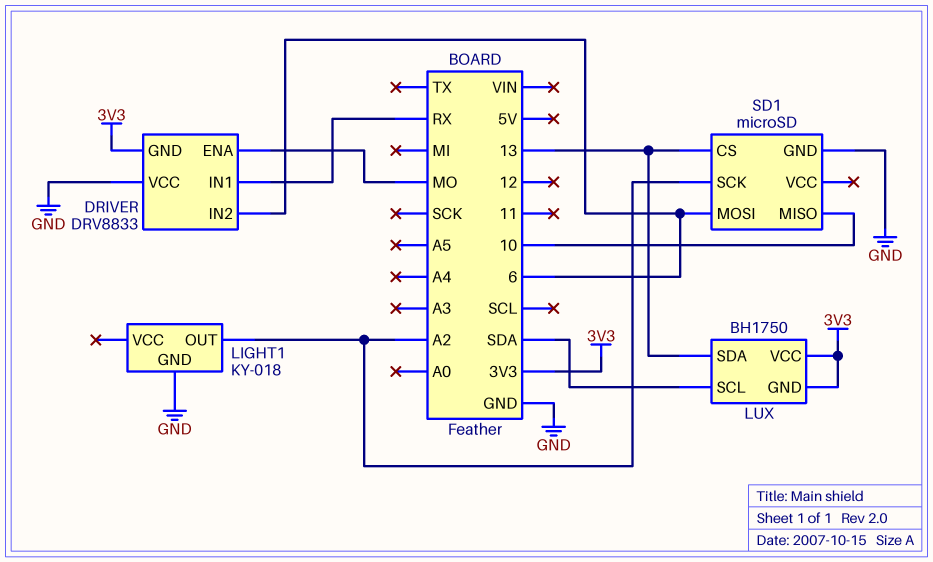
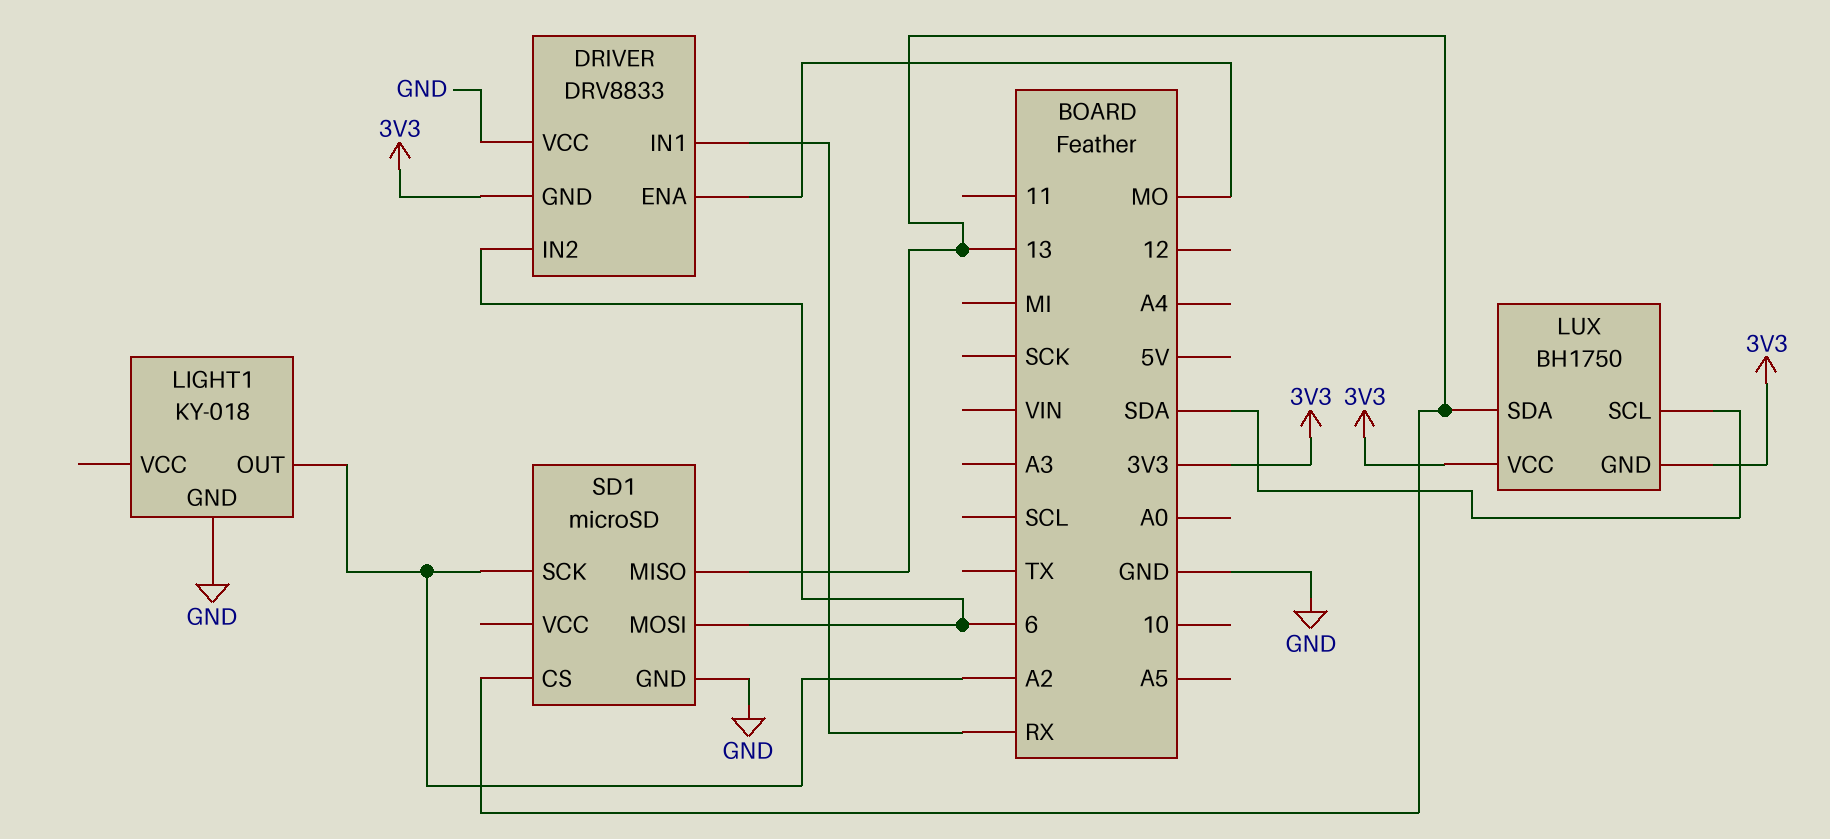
SD1 pin MISO: 10 -> 13

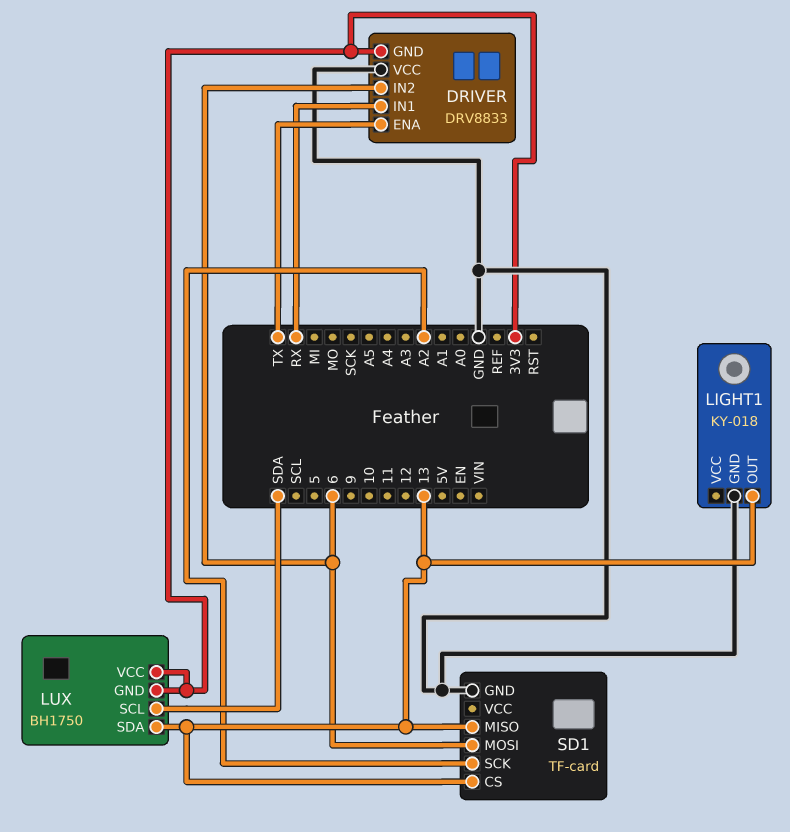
DRIVER pin ENA: MO -> TX
LIGHT1 pin OUT: A2 -> 13
SD1: microSD -> TF-card

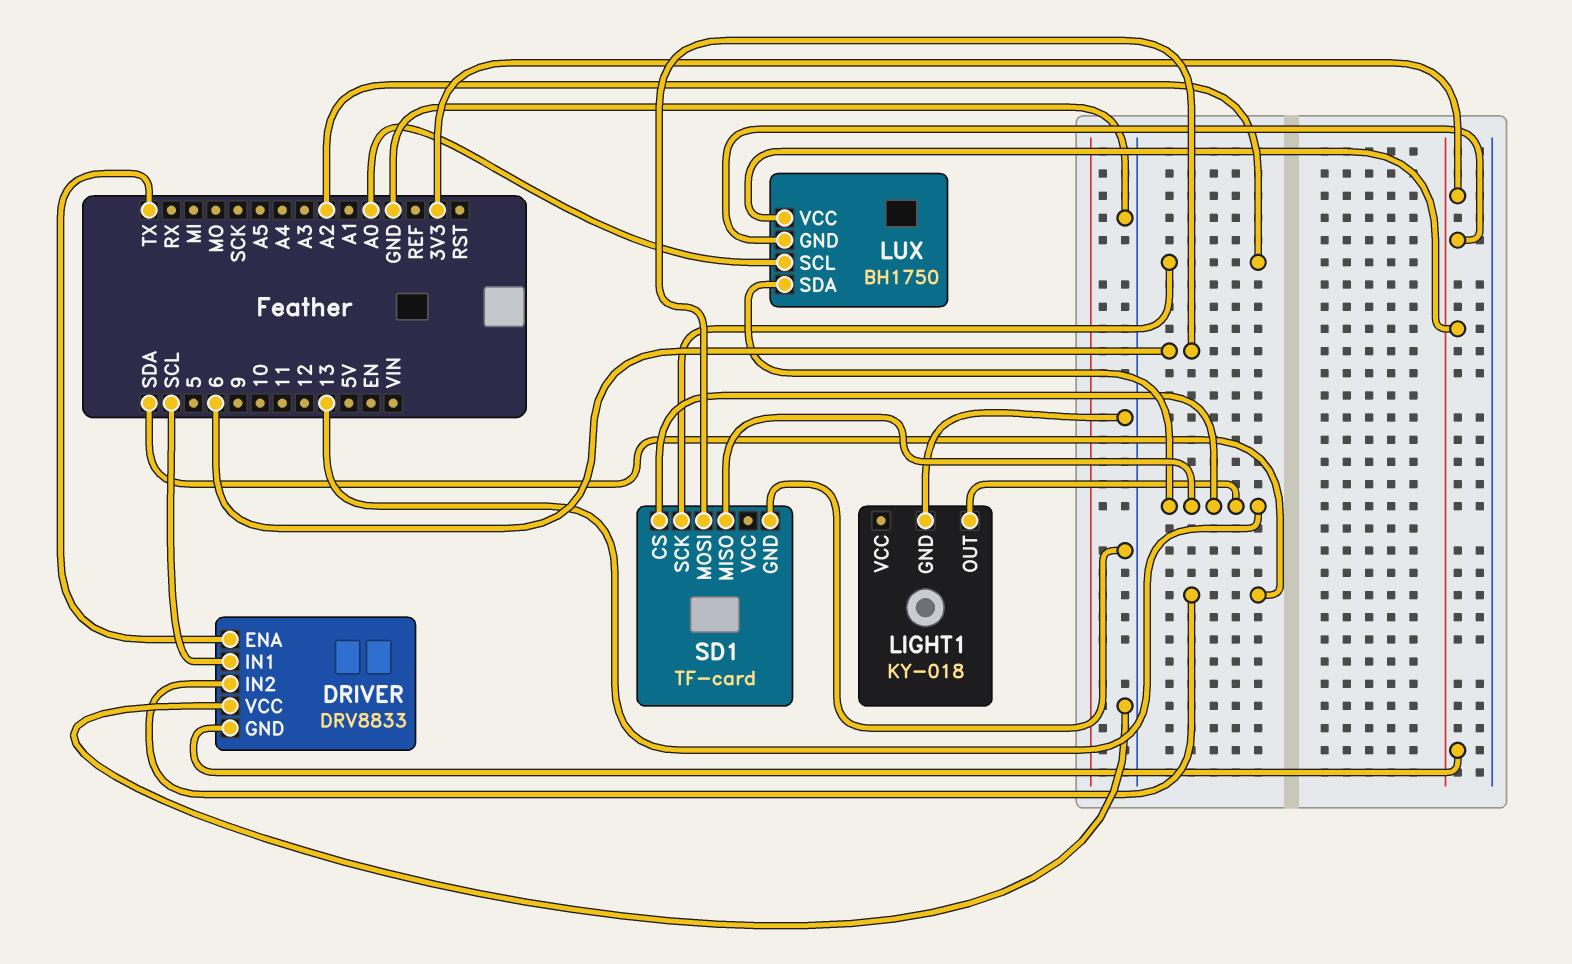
DRIVER pin IN1: RX -> SCL
DRIVER pin IN2: 6 -> SDA
LUX pin SCL: SDA -> A0

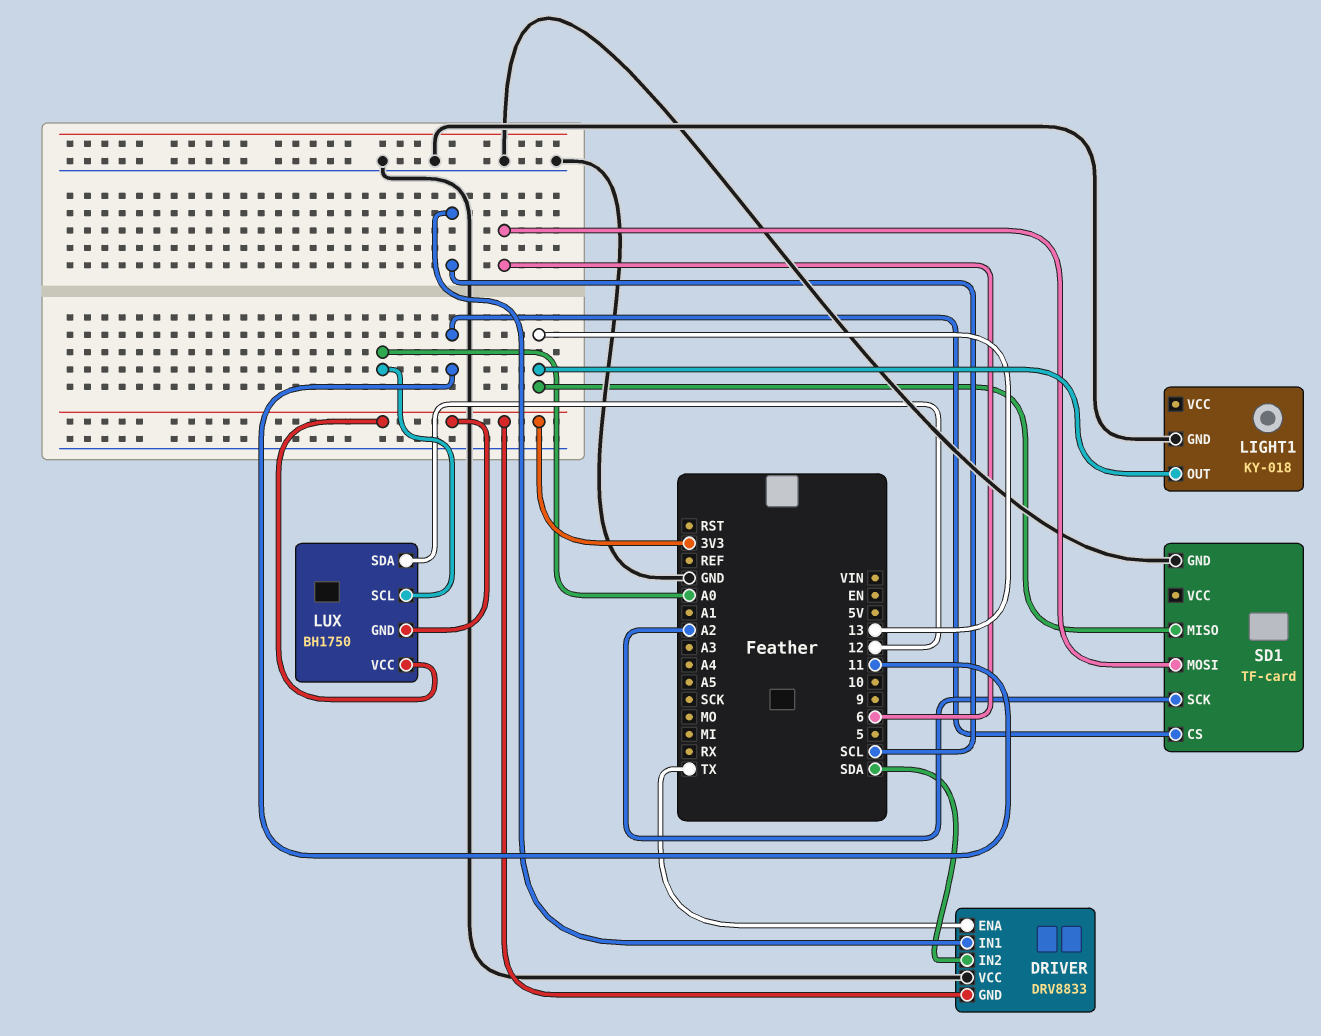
LUX pin SDA: 13 -> 12
SD1 pin CS: 13 -> 11

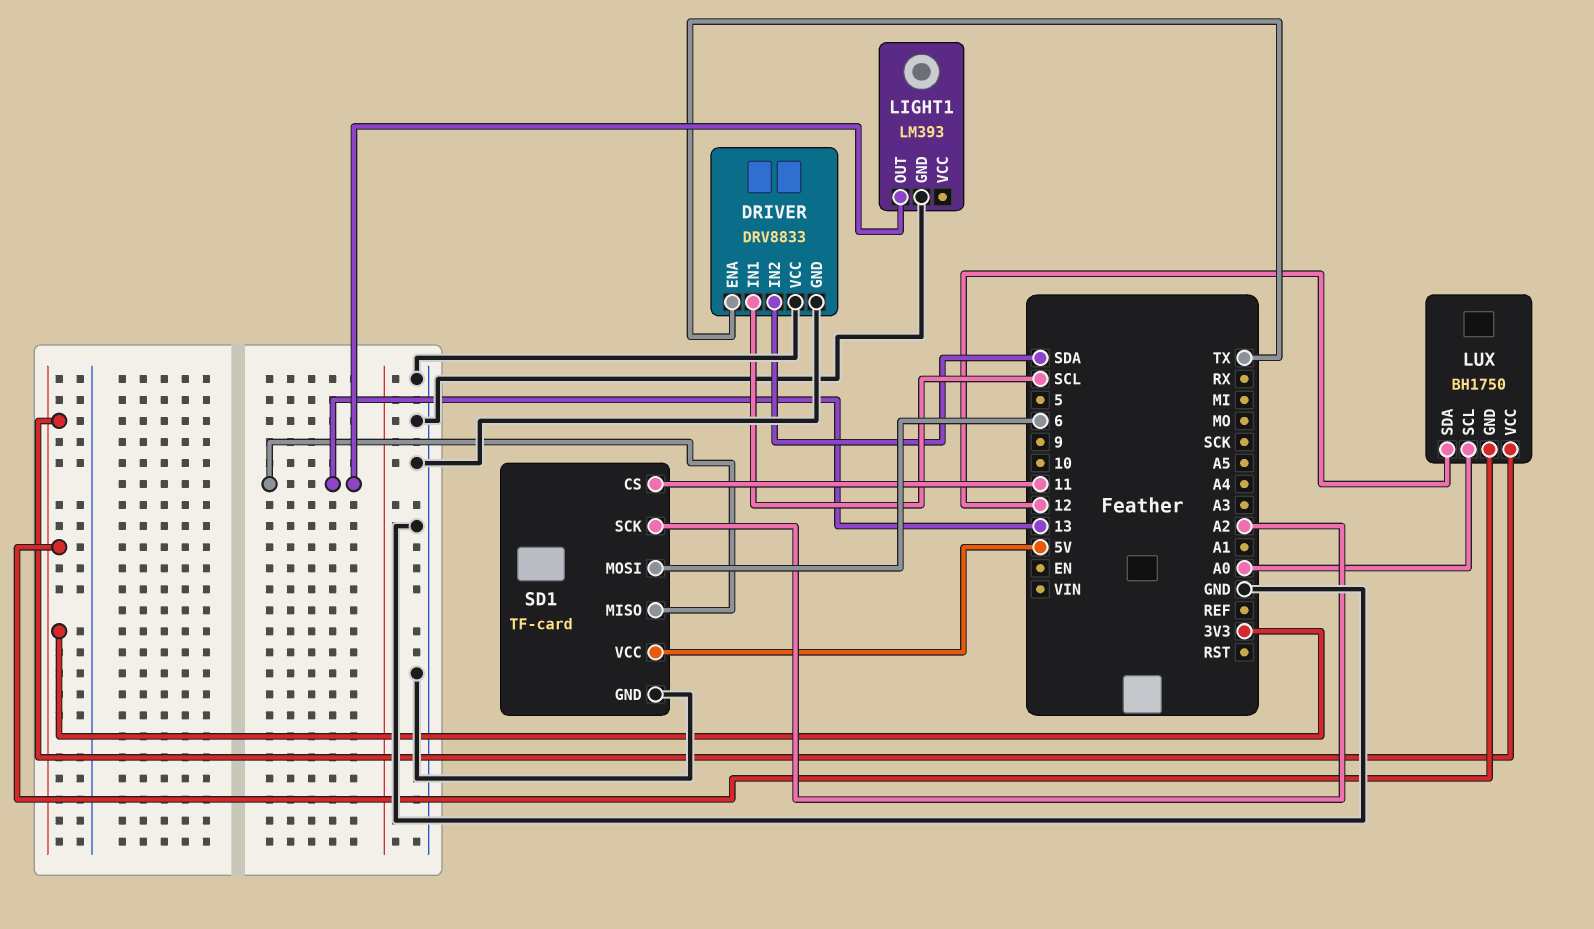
DRIVER pin GND: 3V3 -> GND
LIGHT1: KY-018 -> LM393
SD1 pin VCC: none -> 5V

